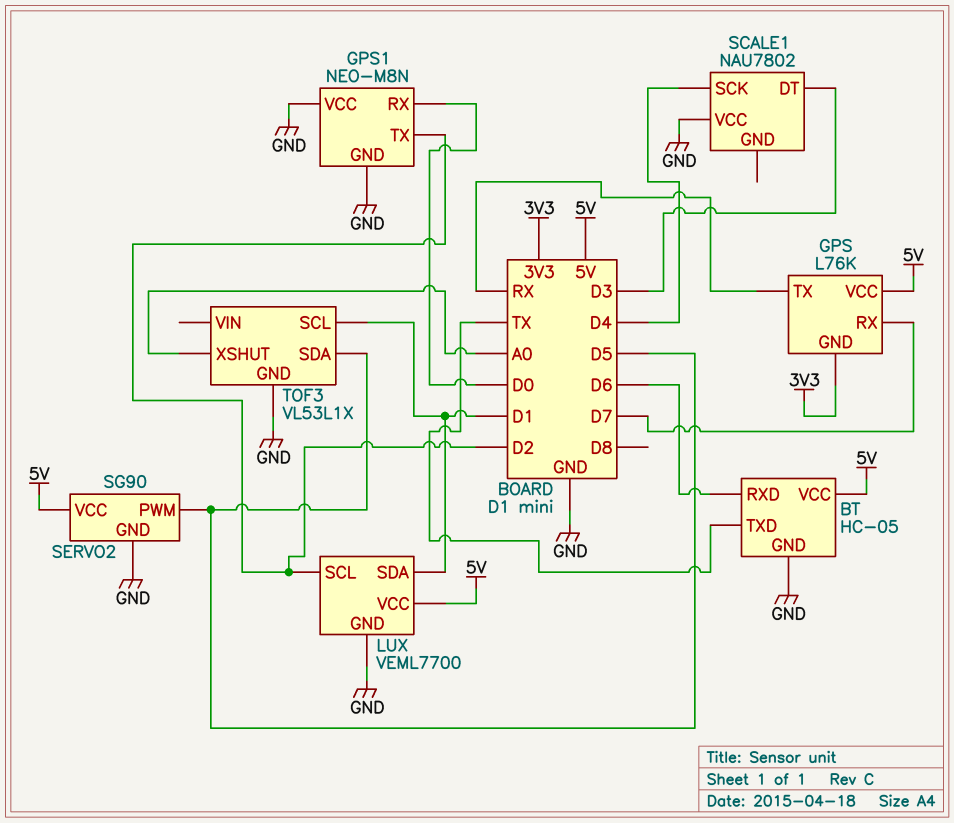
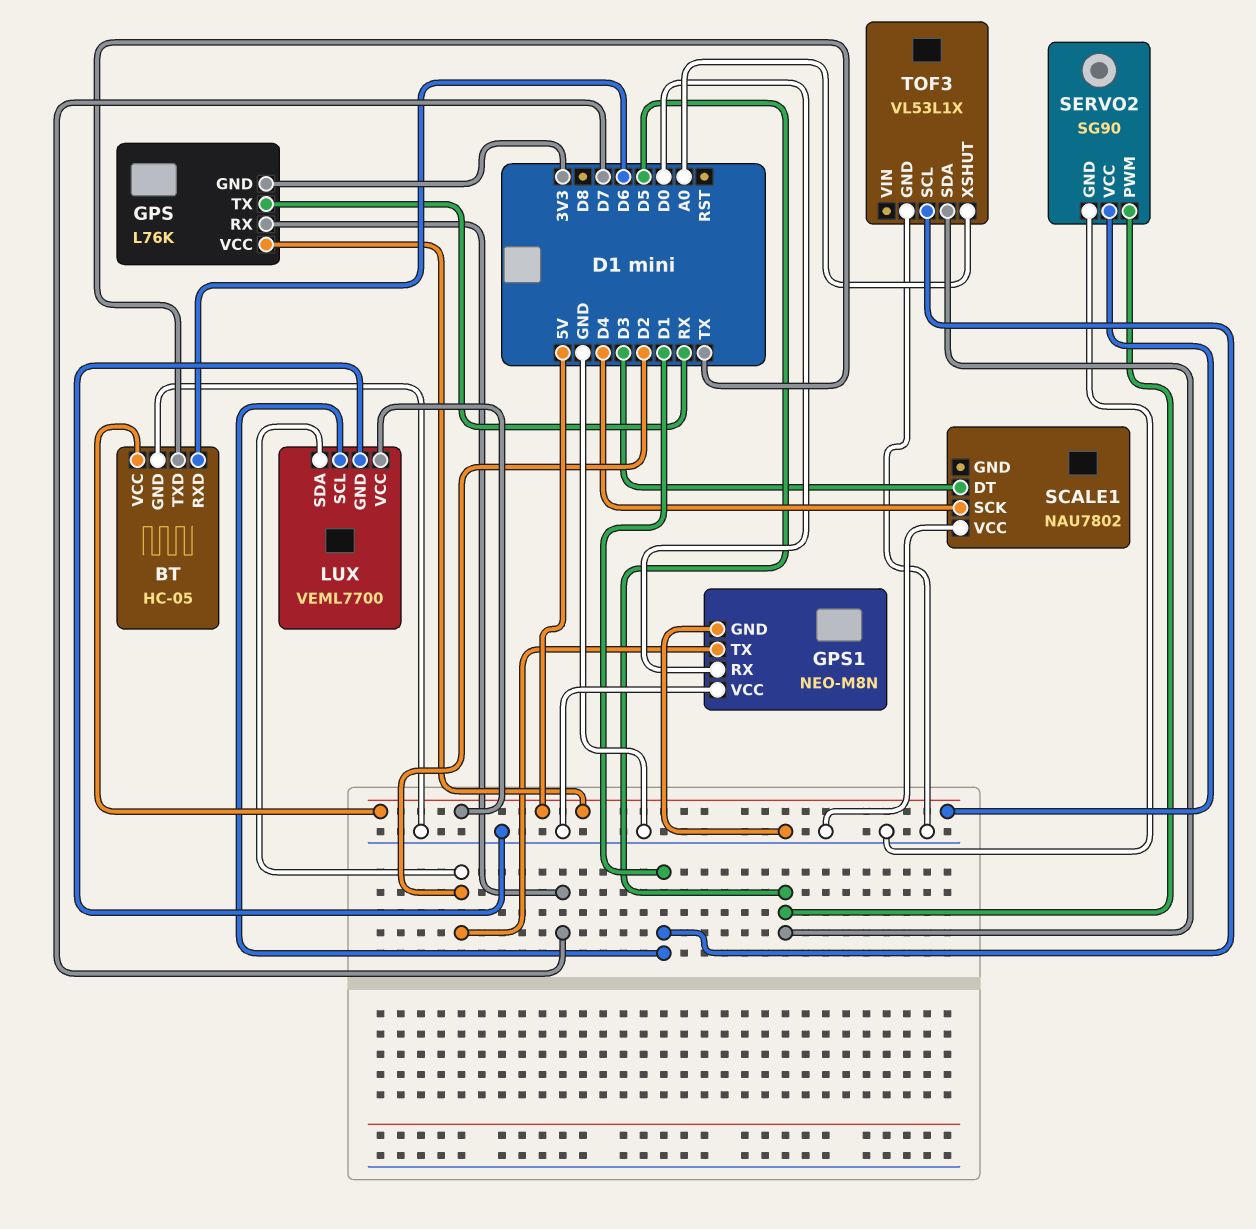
LUX pin SCL: D2 -> D1
LUX pin SDA: D1 -> D2

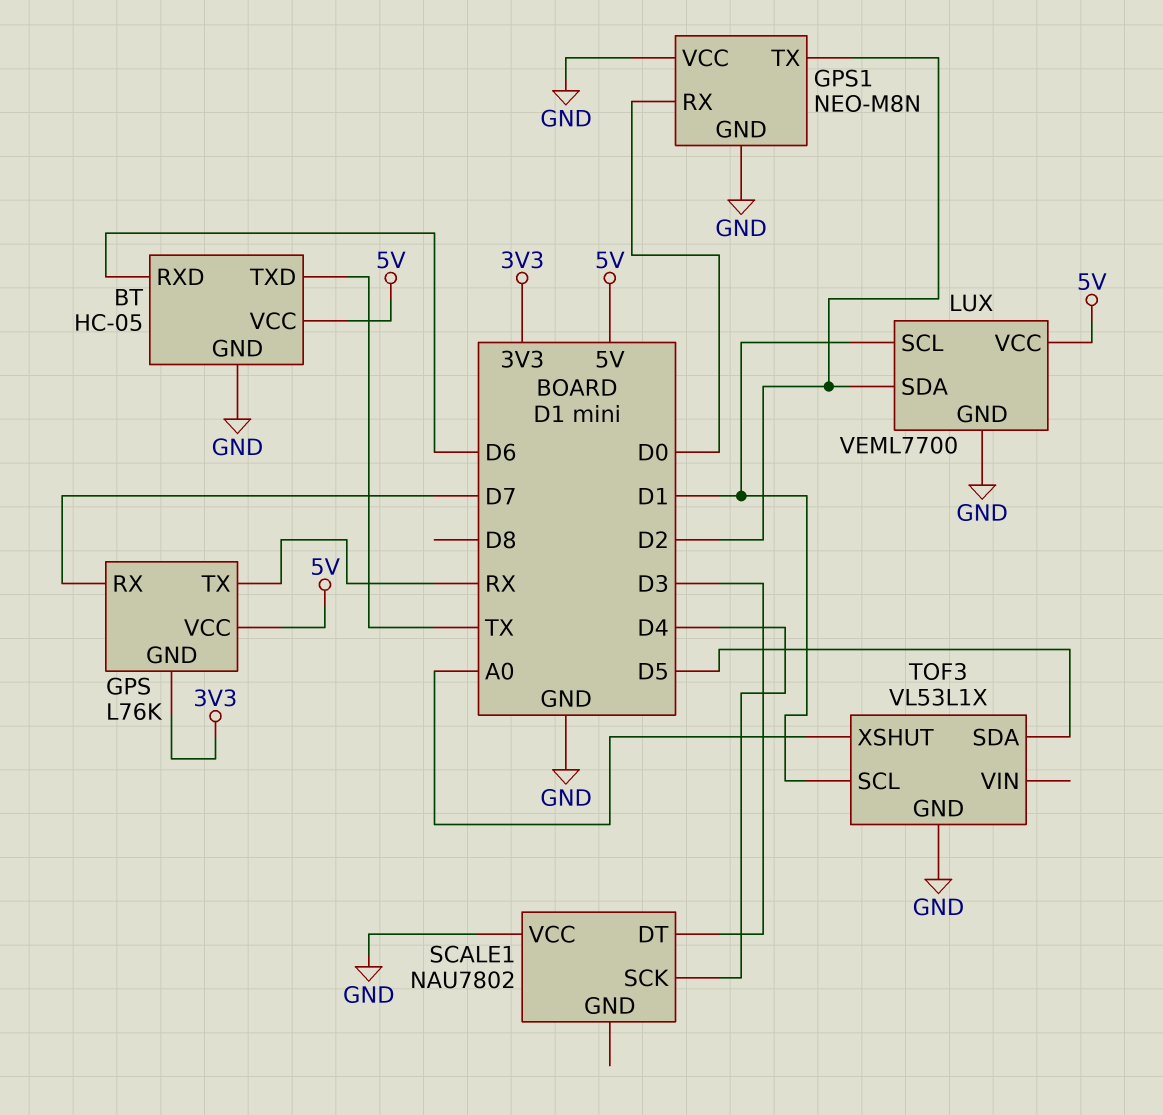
SERVO2: SG90 -> none
SERVO2 pin GND: GND -> none
SERVO2 pin PWM: D5 -> none
SERVO2 pin VCC: 5V -> none

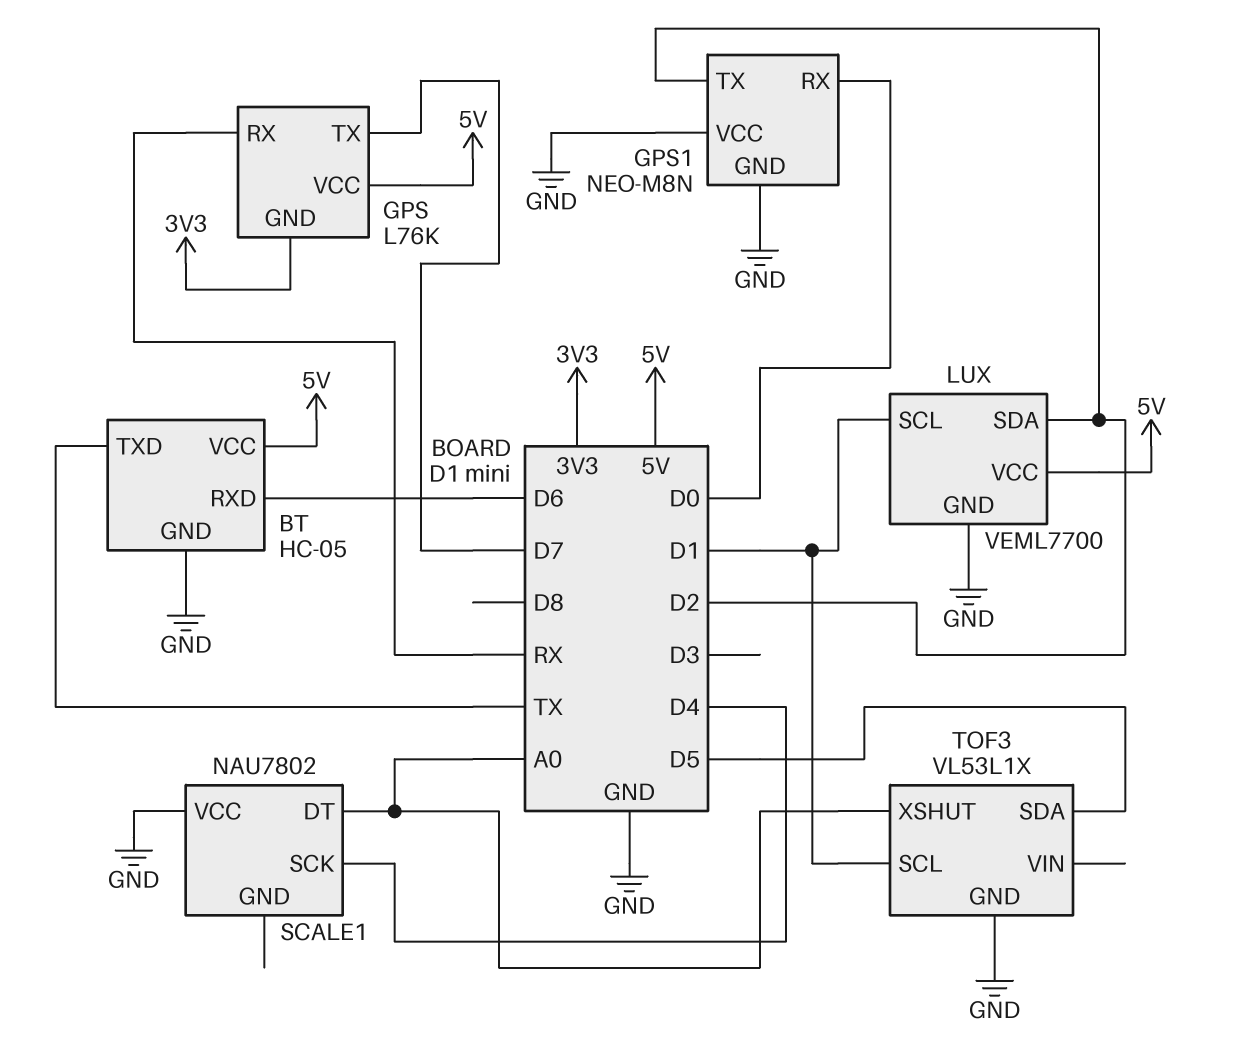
GPS pin RX: D7 -> RX
GPS pin TX: RX -> D7
SCALE1 pin DT: D3 -> A0

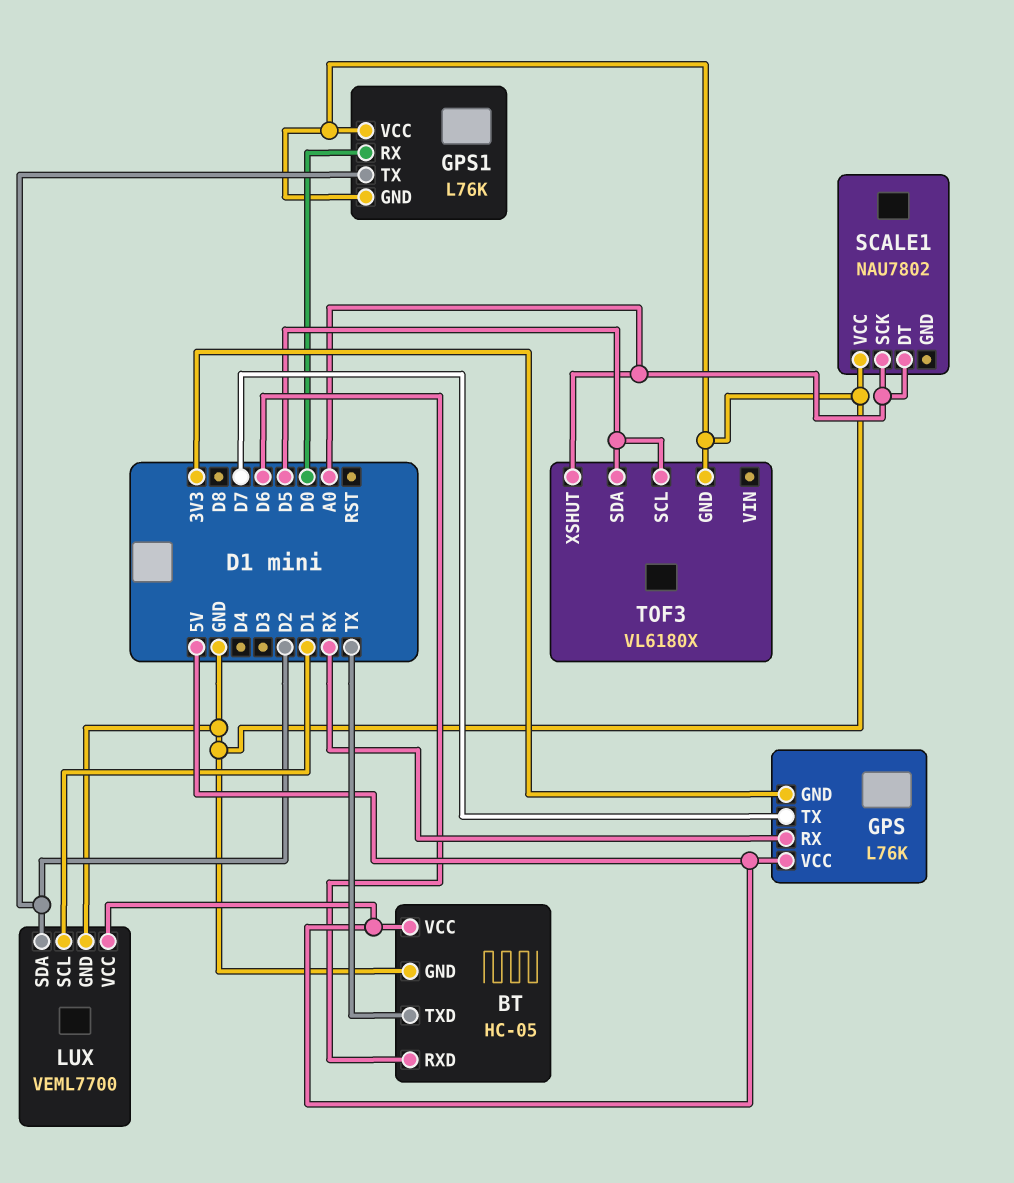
GPS1: NEO-M8N -> L76K
SCALE1 pin SCK: D4 -> A0
TOF3: VL53L1X -> VL6180X
TOF3 pin SCL: D1 -> D5

